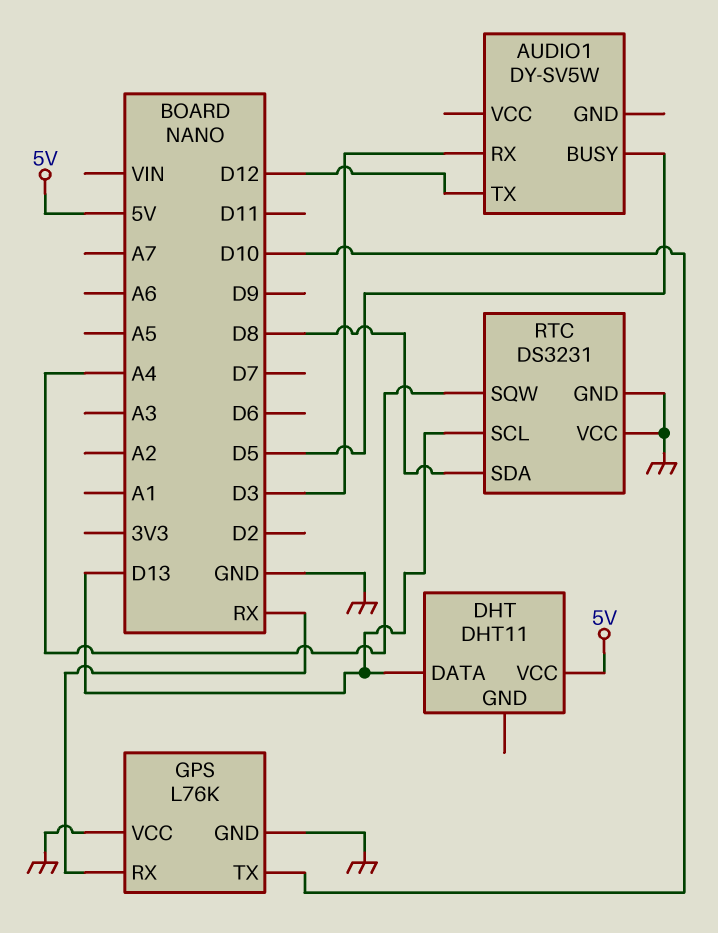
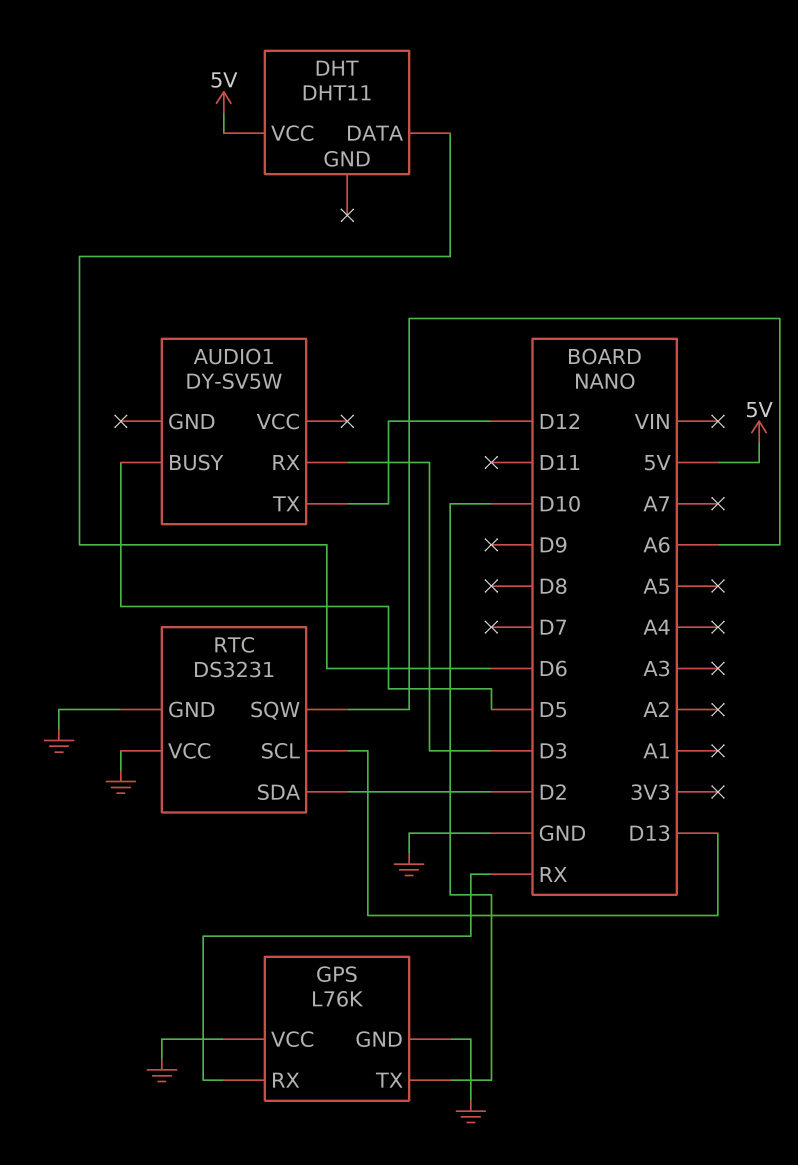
DHT pin DATA: D13 -> D6
RTC pin SDA: D8 -> D2
RTC pin SQW: A4 -> A6

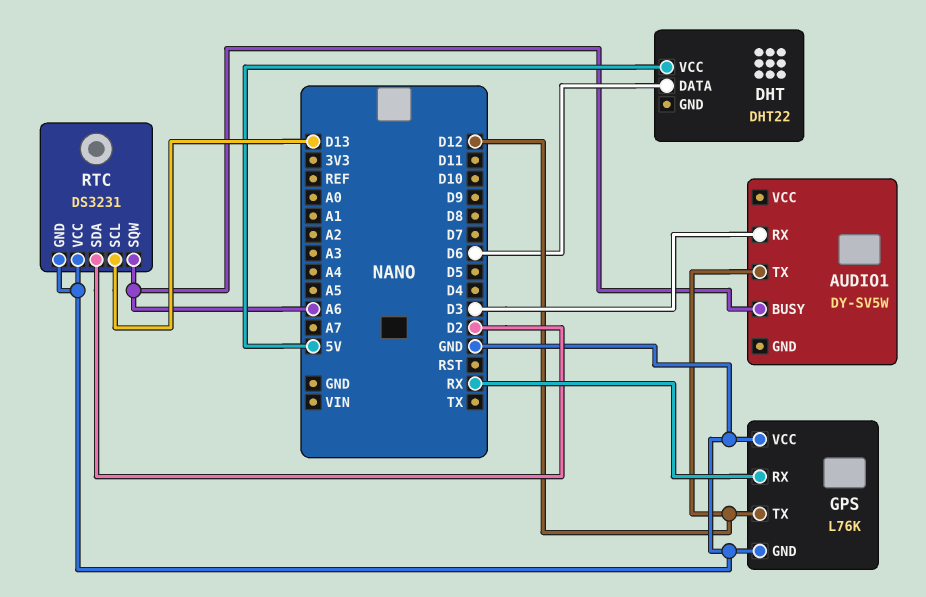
AUDIO1 pin BUSY: D5 -> A6
DHT: DHT11 -> DHT22
GPS pin TX: D10 -> D12

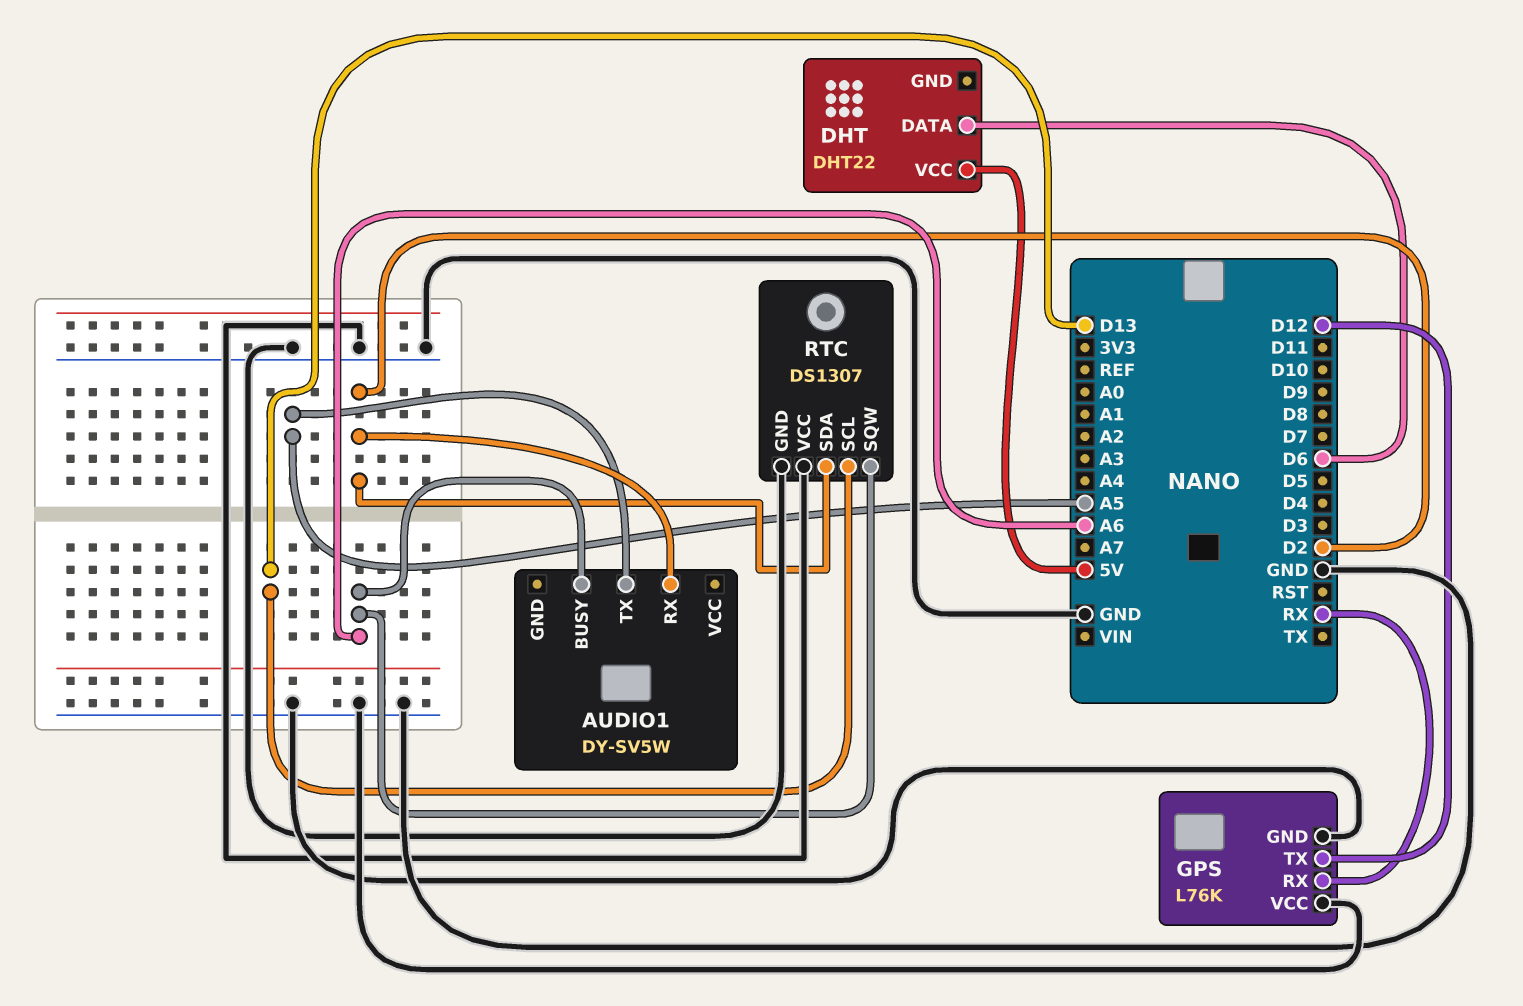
AUDIO1 pin RX: D3 -> D2
AUDIO1 pin TX: D12 -> A5
RTC: DS3231 -> DS1307

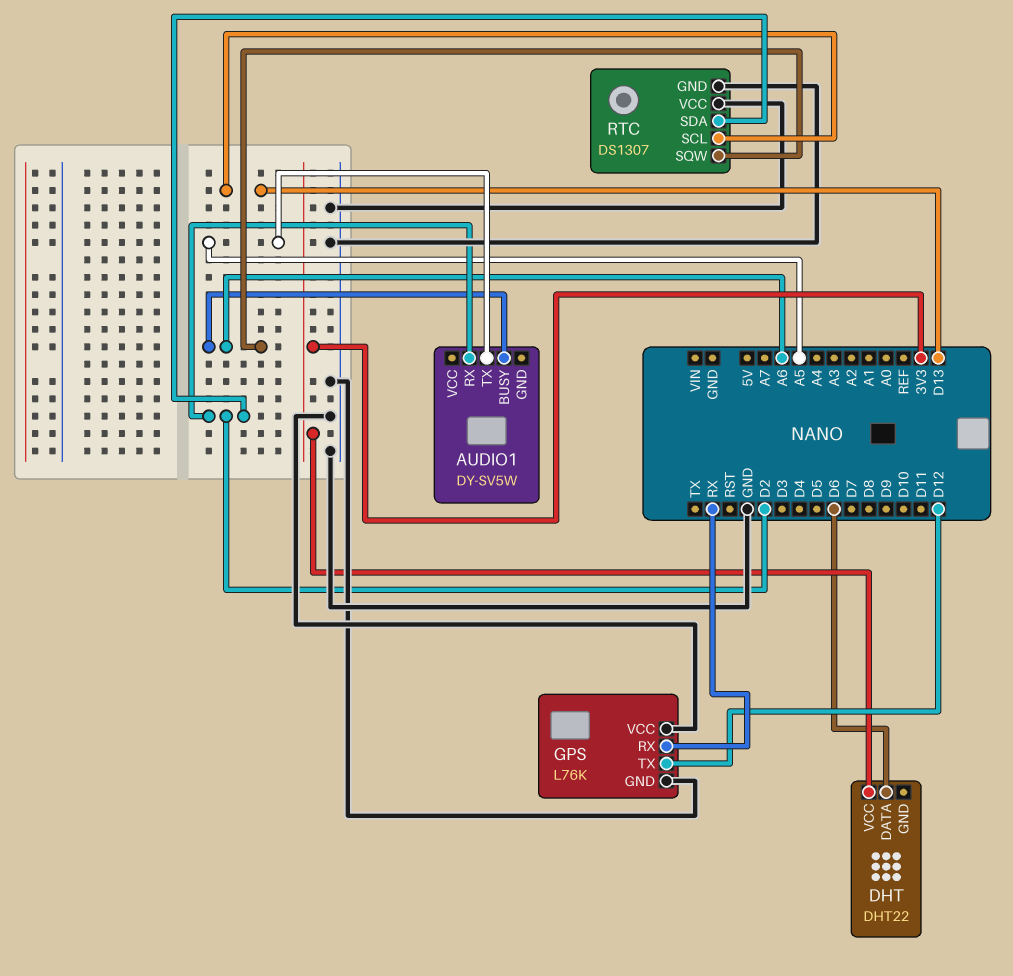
DHT pin VCC: 5V -> 3V3

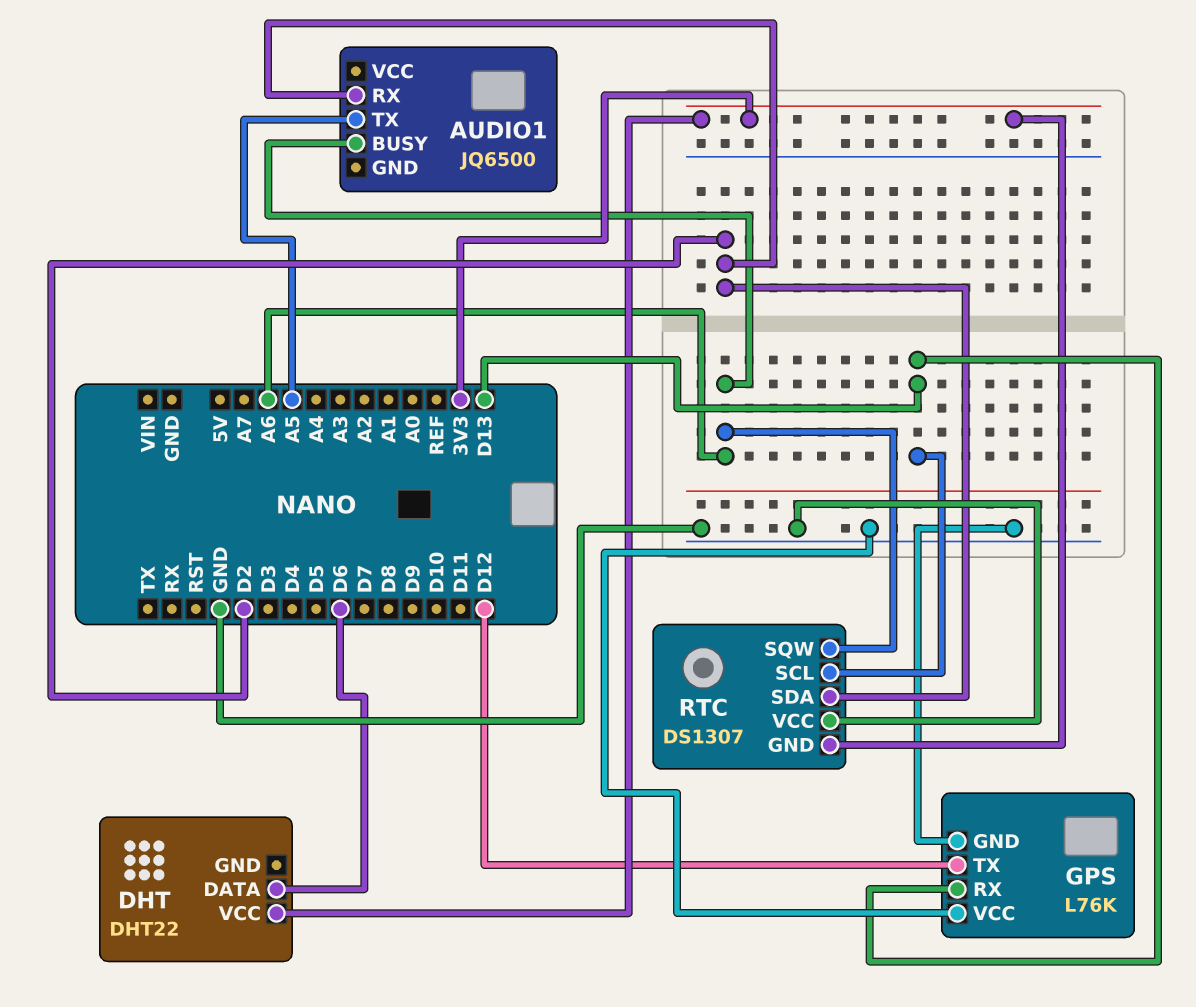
AUDIO1: DY-SV5W -> JQ6500
GPS pin RX: RX -> D13
RTC pin GND: GND -> 3V3

